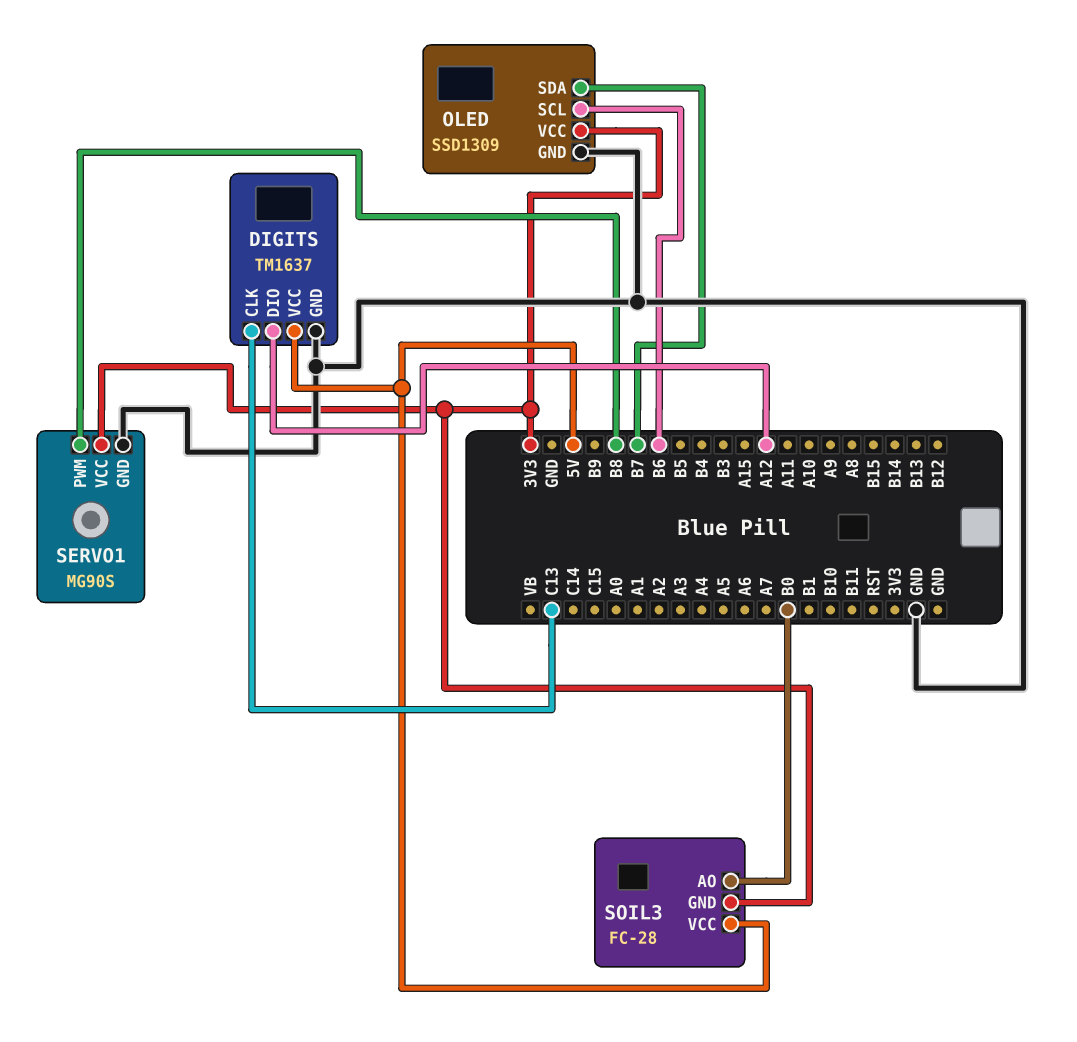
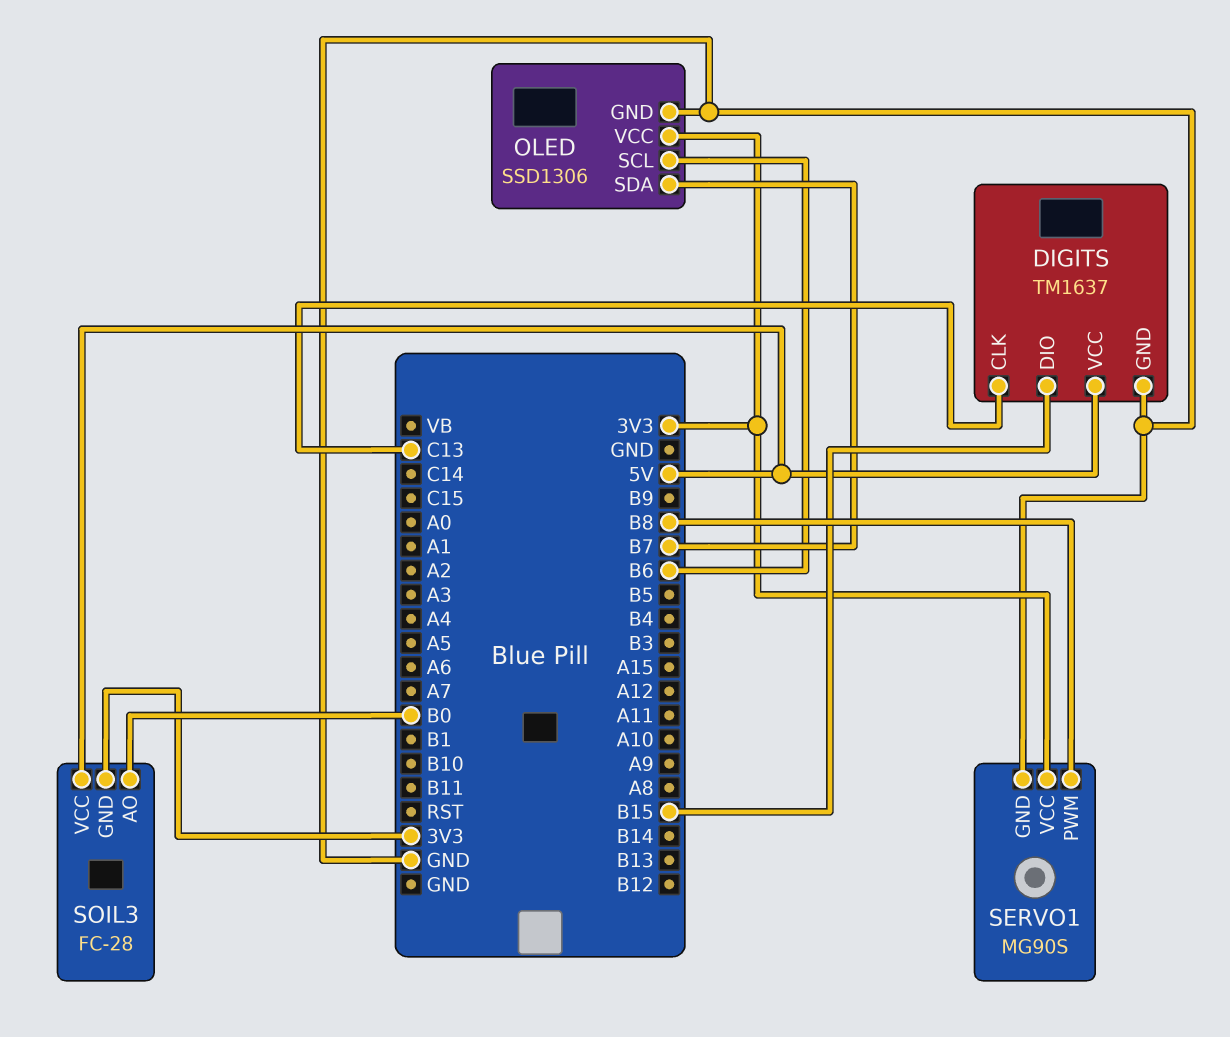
DIGITS pin DIO: A12 -> B15
OLED: SSD1309 -> SSD1306

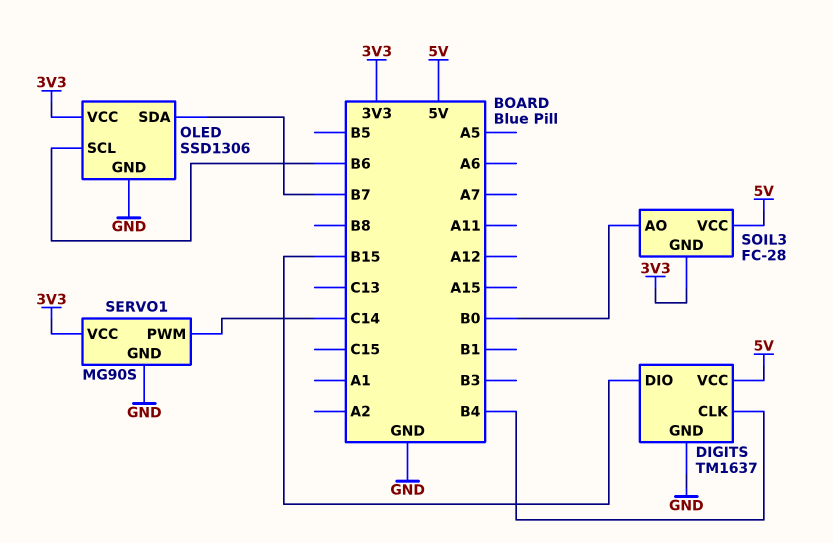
DIGITS pin CLK: C13 -> B4
SERVO1 pin PWM: B8 -> C14

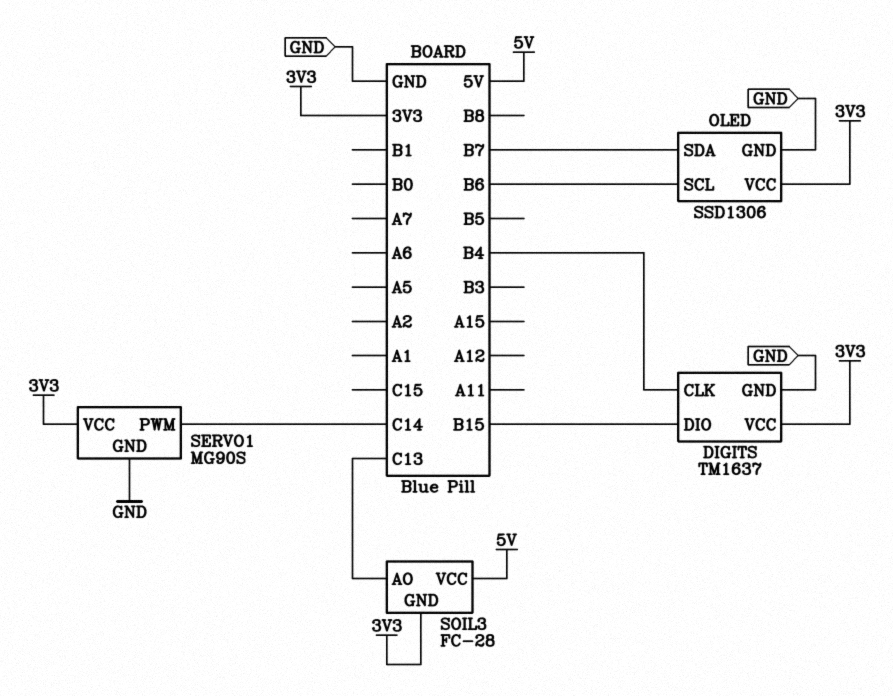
DIGITS pin VCC: 5V -> 3V3
SOIL3 pin AO: B0 -> C13

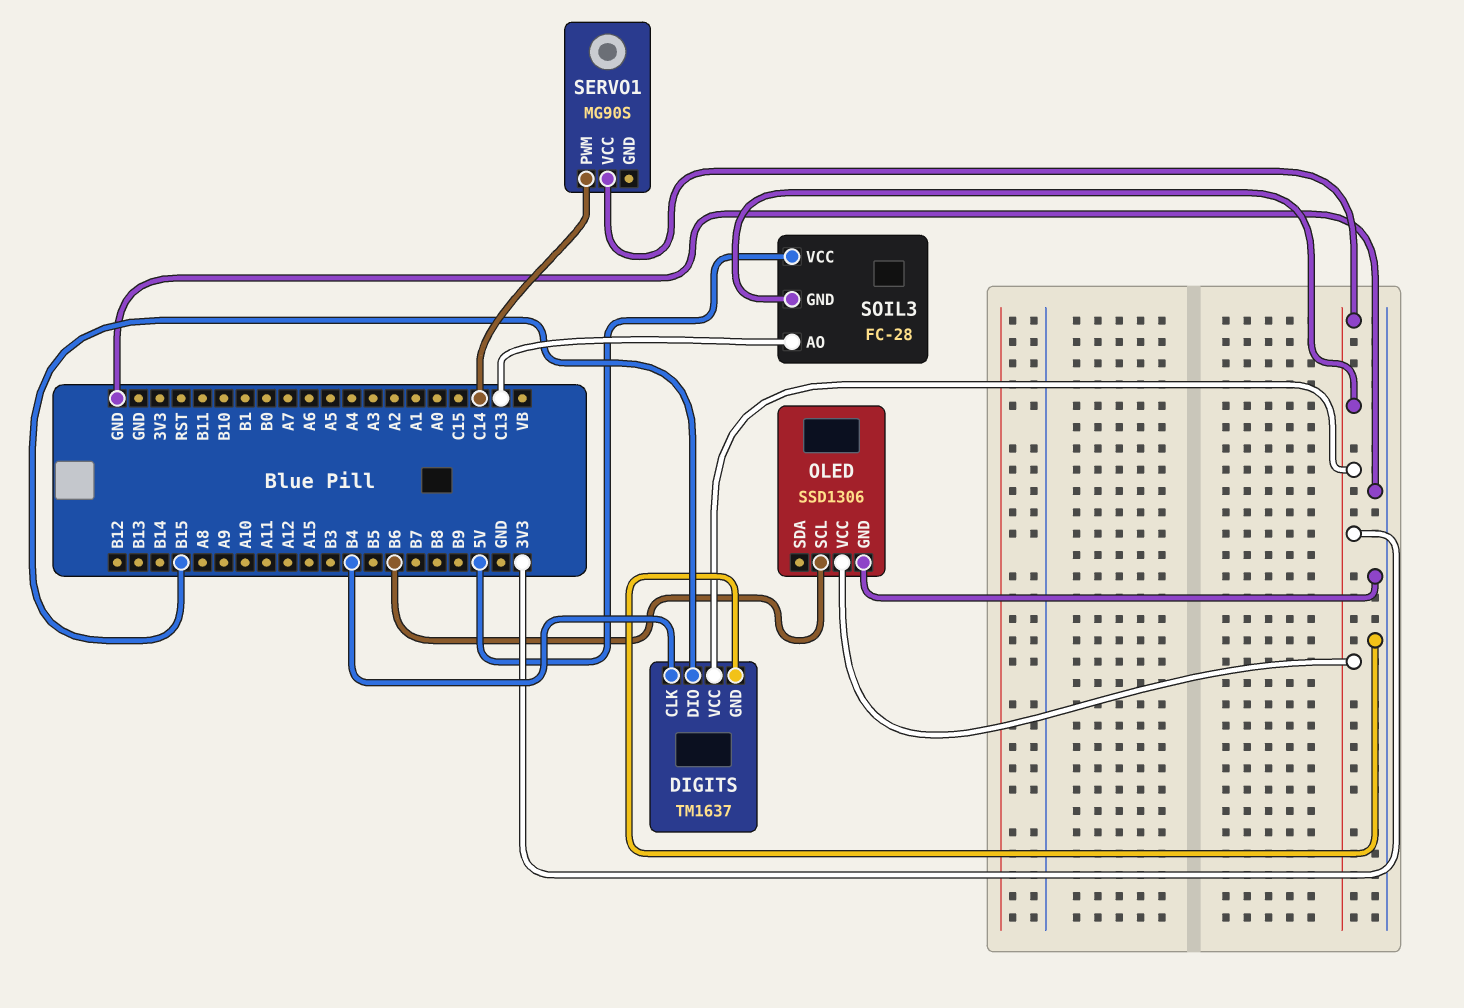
OLED pin SDA: B7 -> none
SERVO1 pin GND: GND -> none

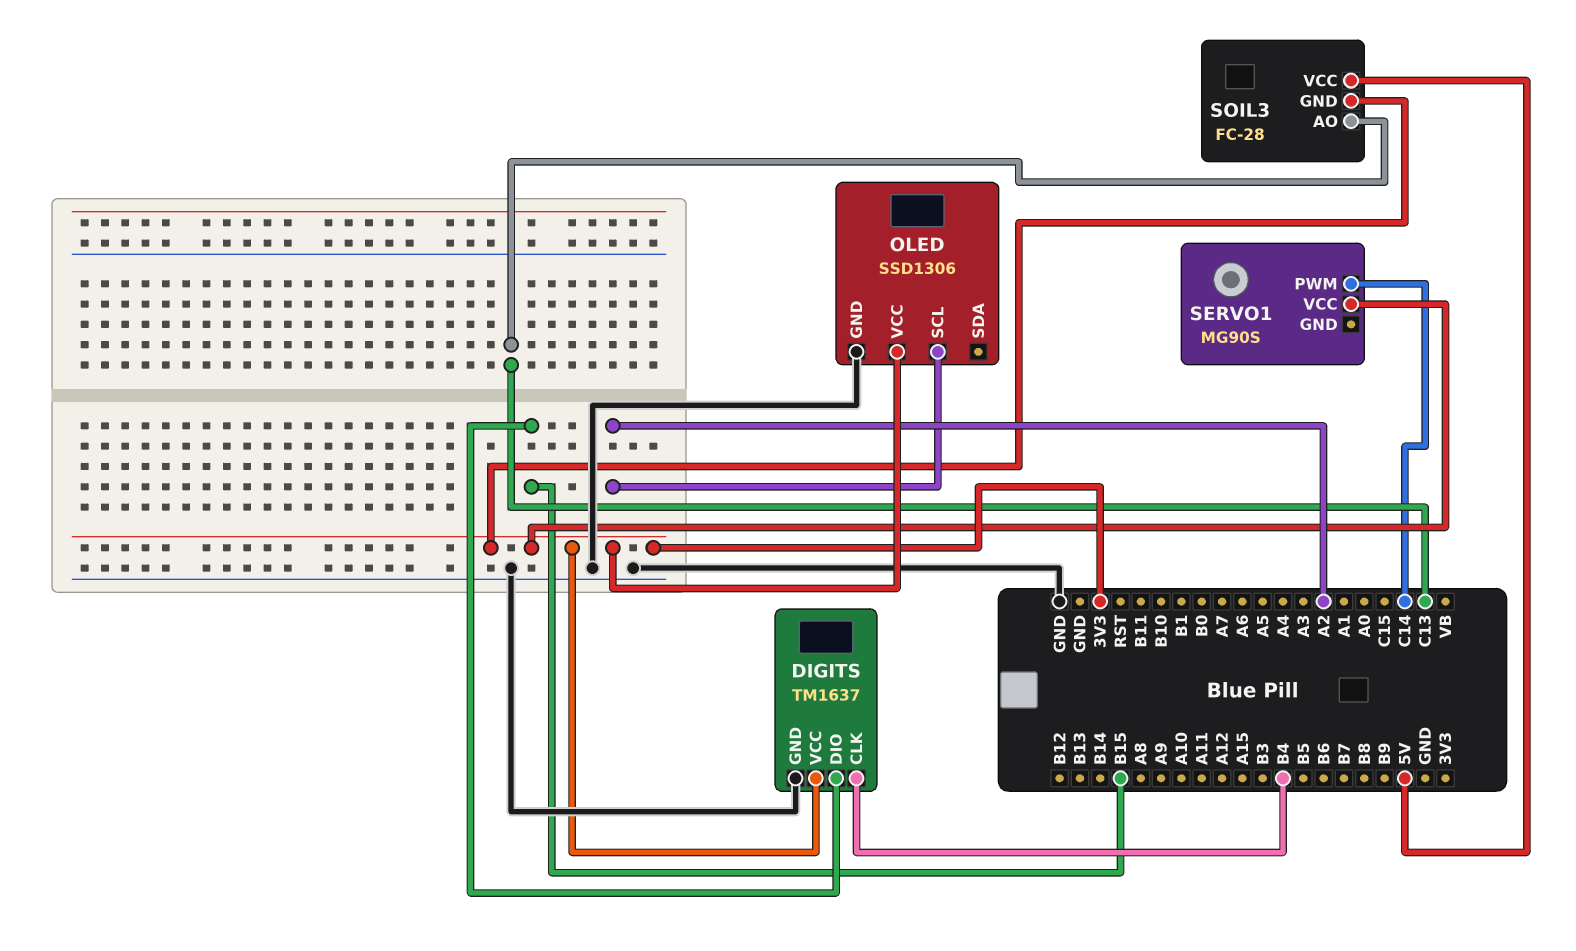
OLED pin SCL: B6 -> A2

